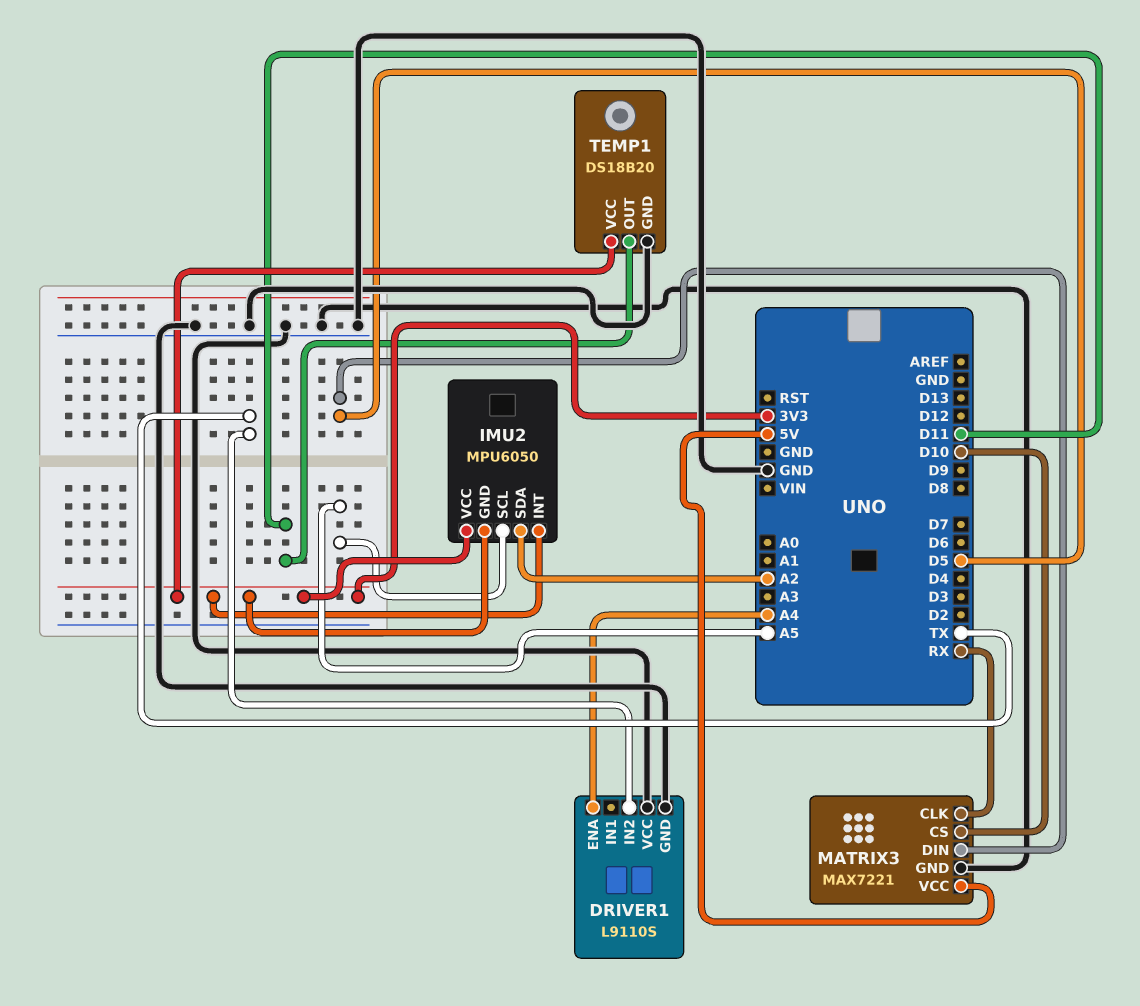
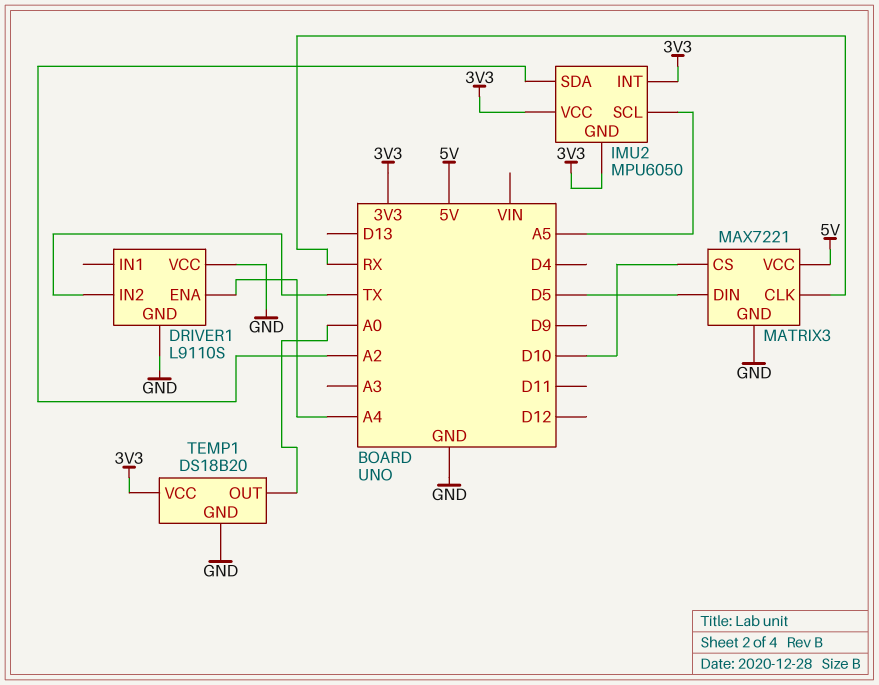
TEMP1 pin OUT: D11 -> A0

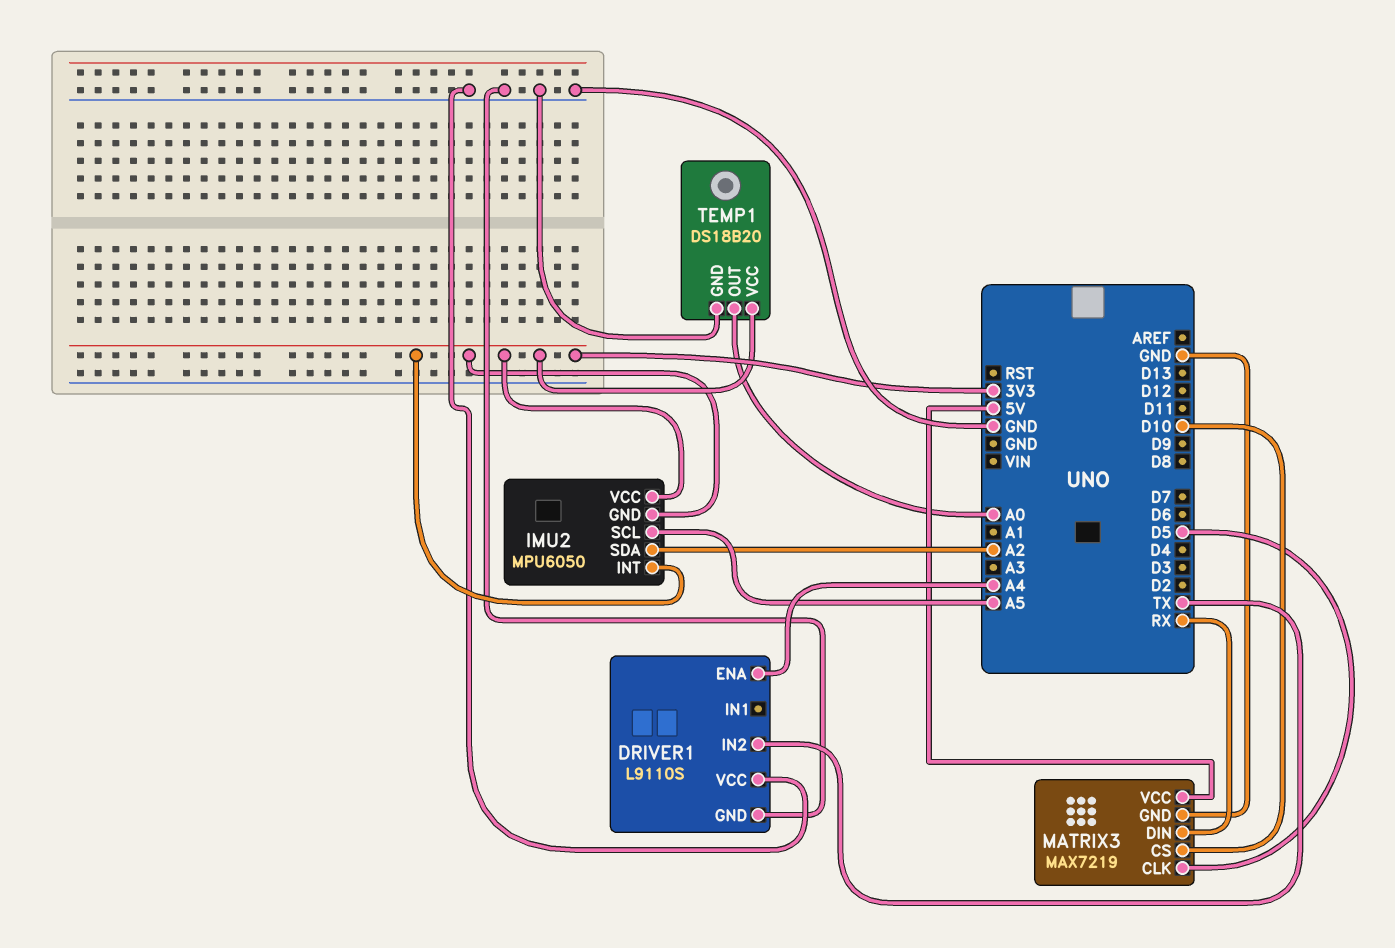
MATRIX3: MAX7221 -> MAX7219
MATRIX3 pin CLK: RX -> D5
MATRIX3 pin DIN: D5 -> RX

